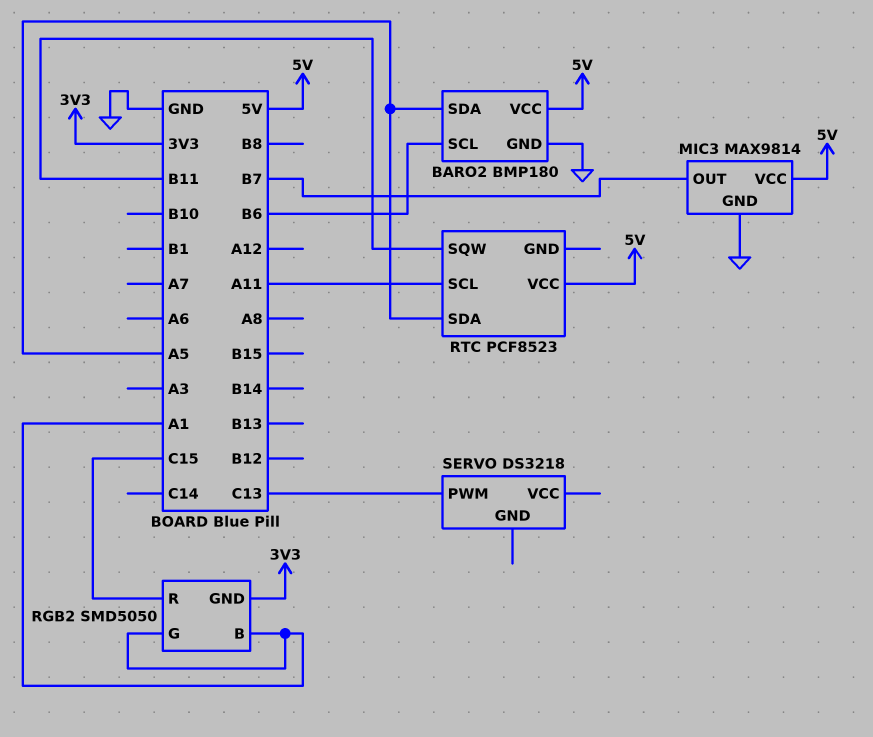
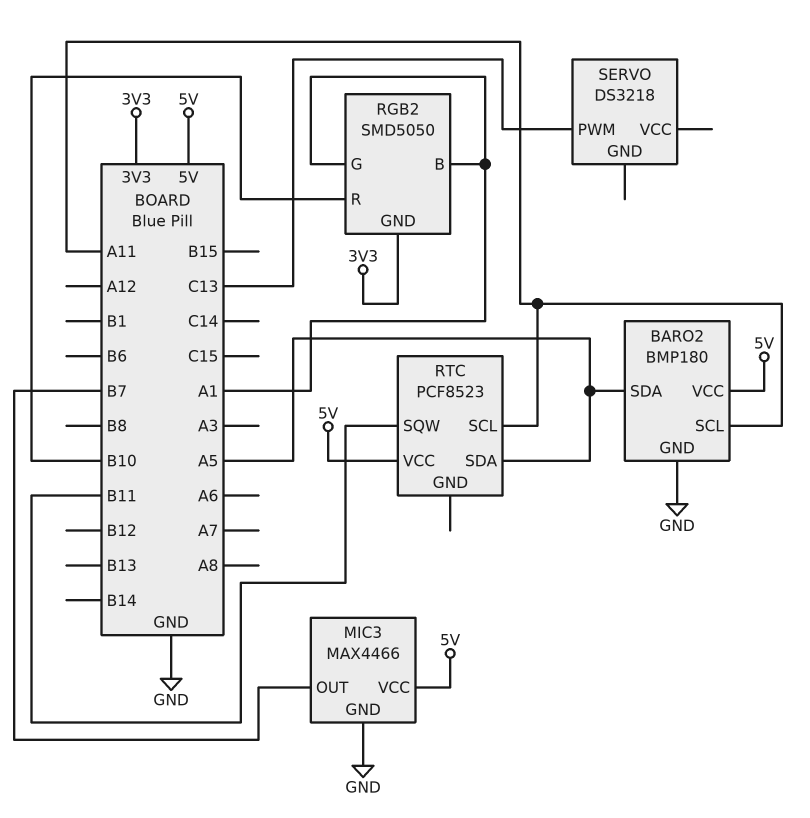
BARO2 pin SCL: B6 -> A11
MIC3: MAX9814 -> MAX4466
RGB2 pin R: C15 -> B10

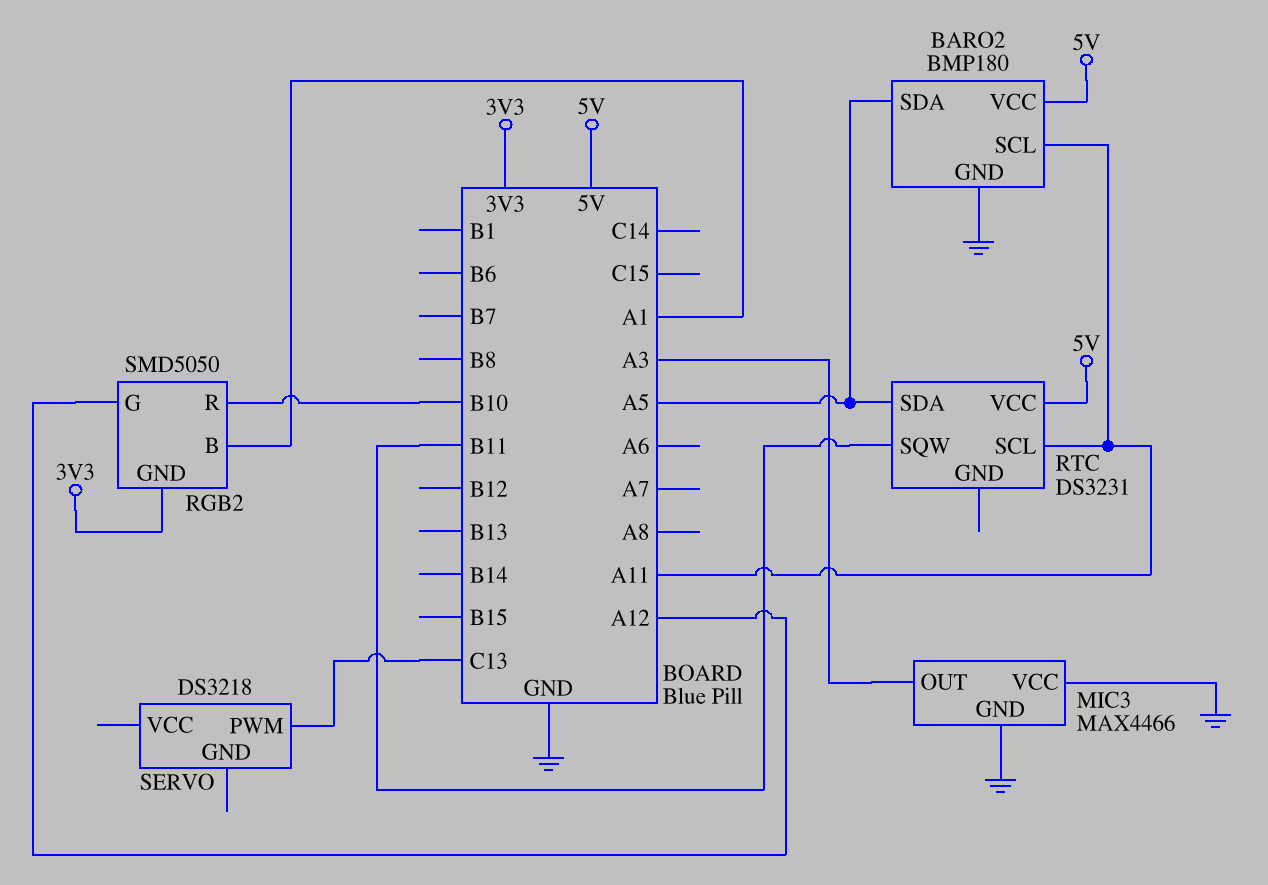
MIC3 pin OUT: B7 -> A3
MIC3 pin VCC: 5V -> GND
RGB2 pin G: A1 -> A12
RTC: PCF8523 -> DS3231

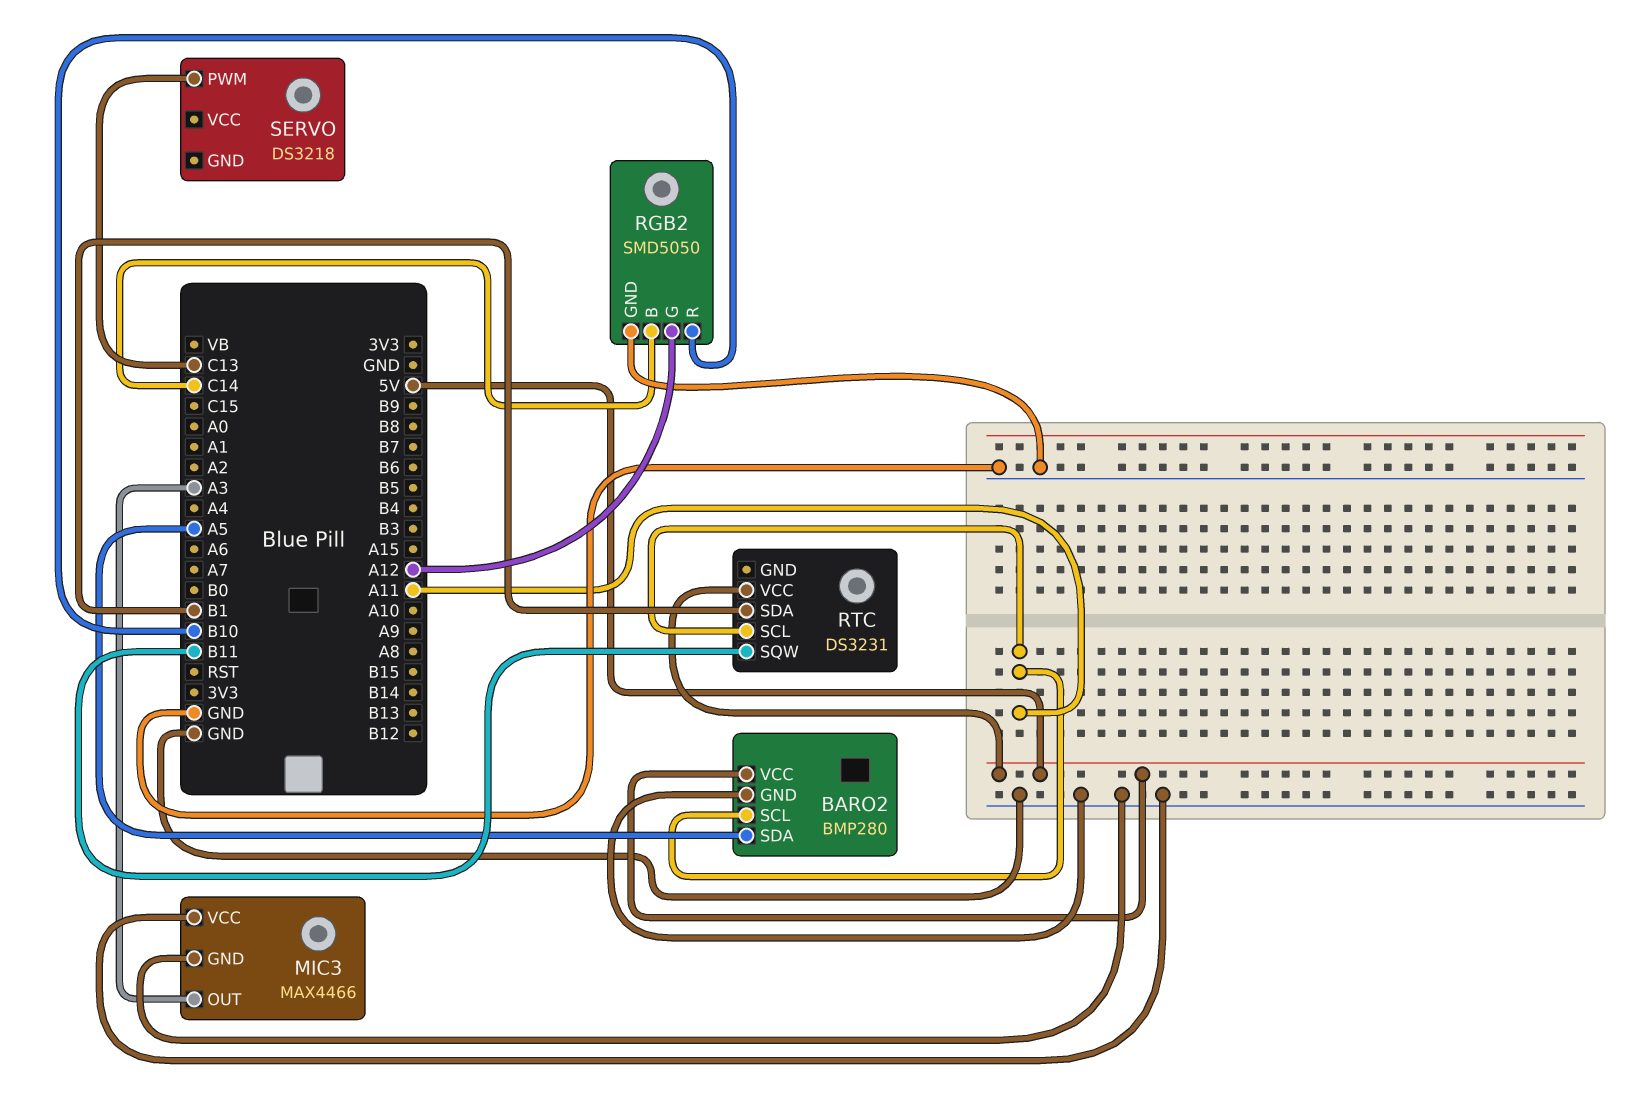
BARO2: BMP180 -> BMP280
RGB2 pin B: A1 -> C14
RGB2 pin GND: 3V3 -> GND
RTC pin SDA: A5 -> B1

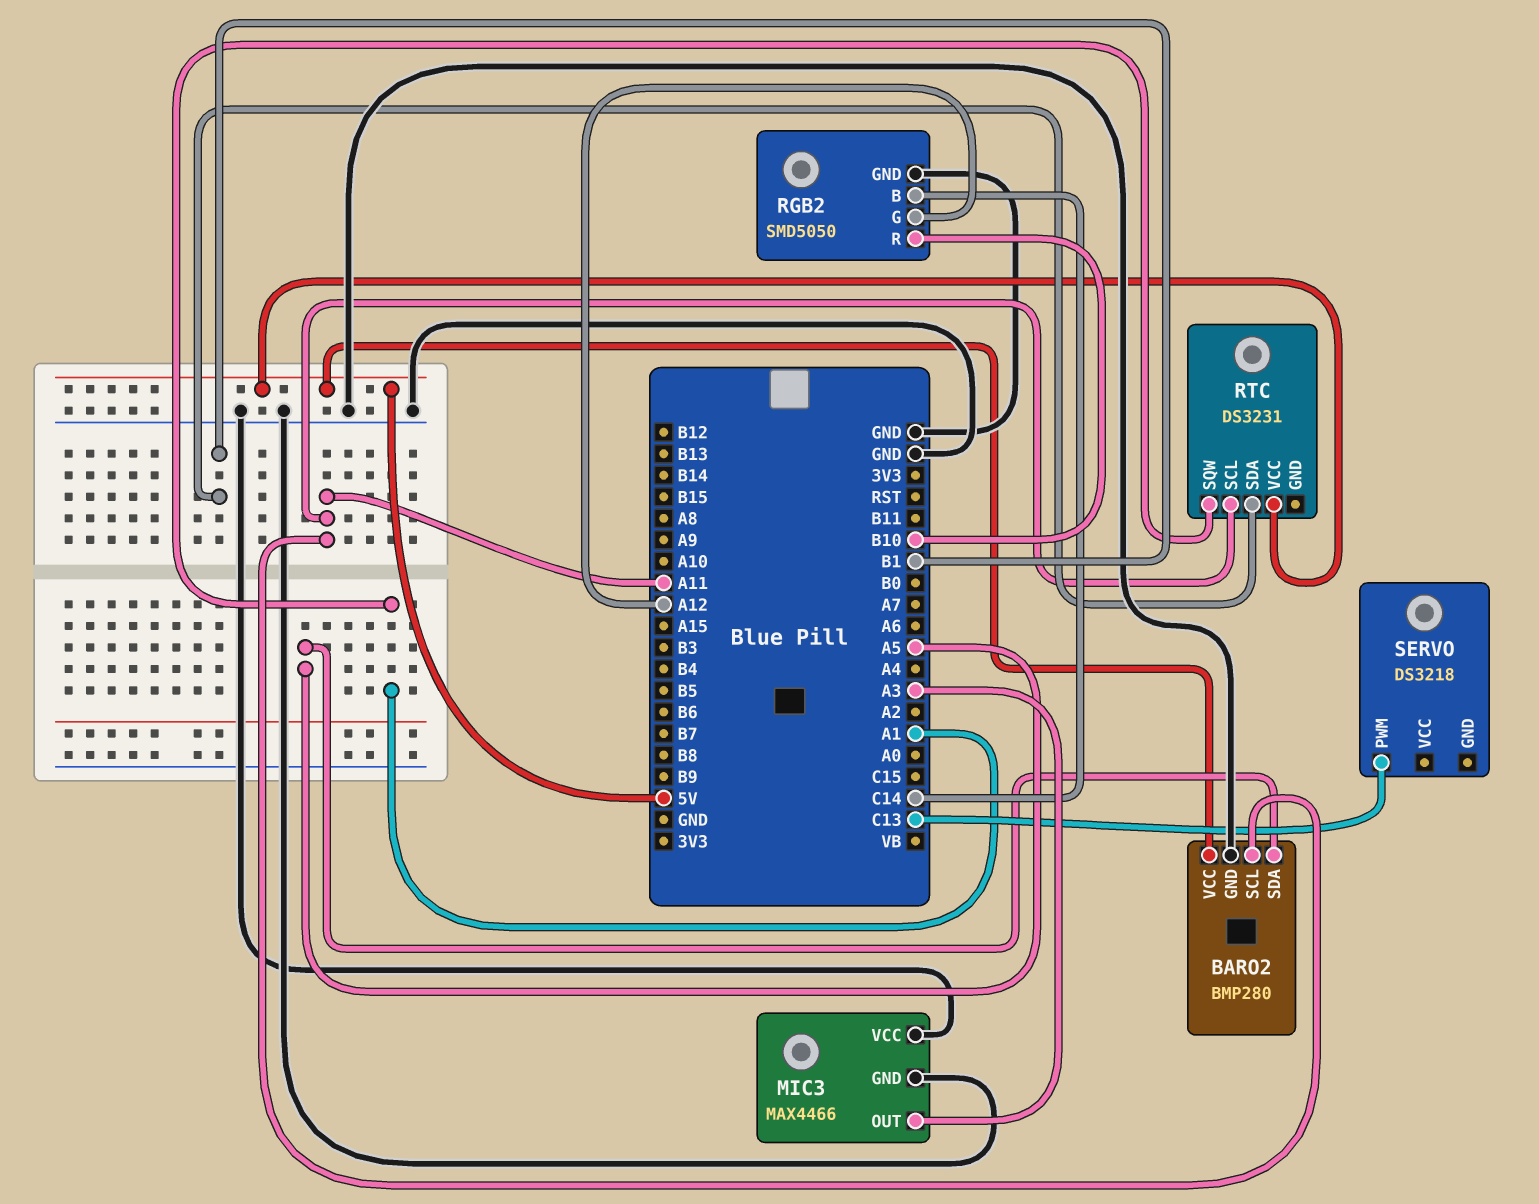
RTC pin SQW: B11 -> A1

